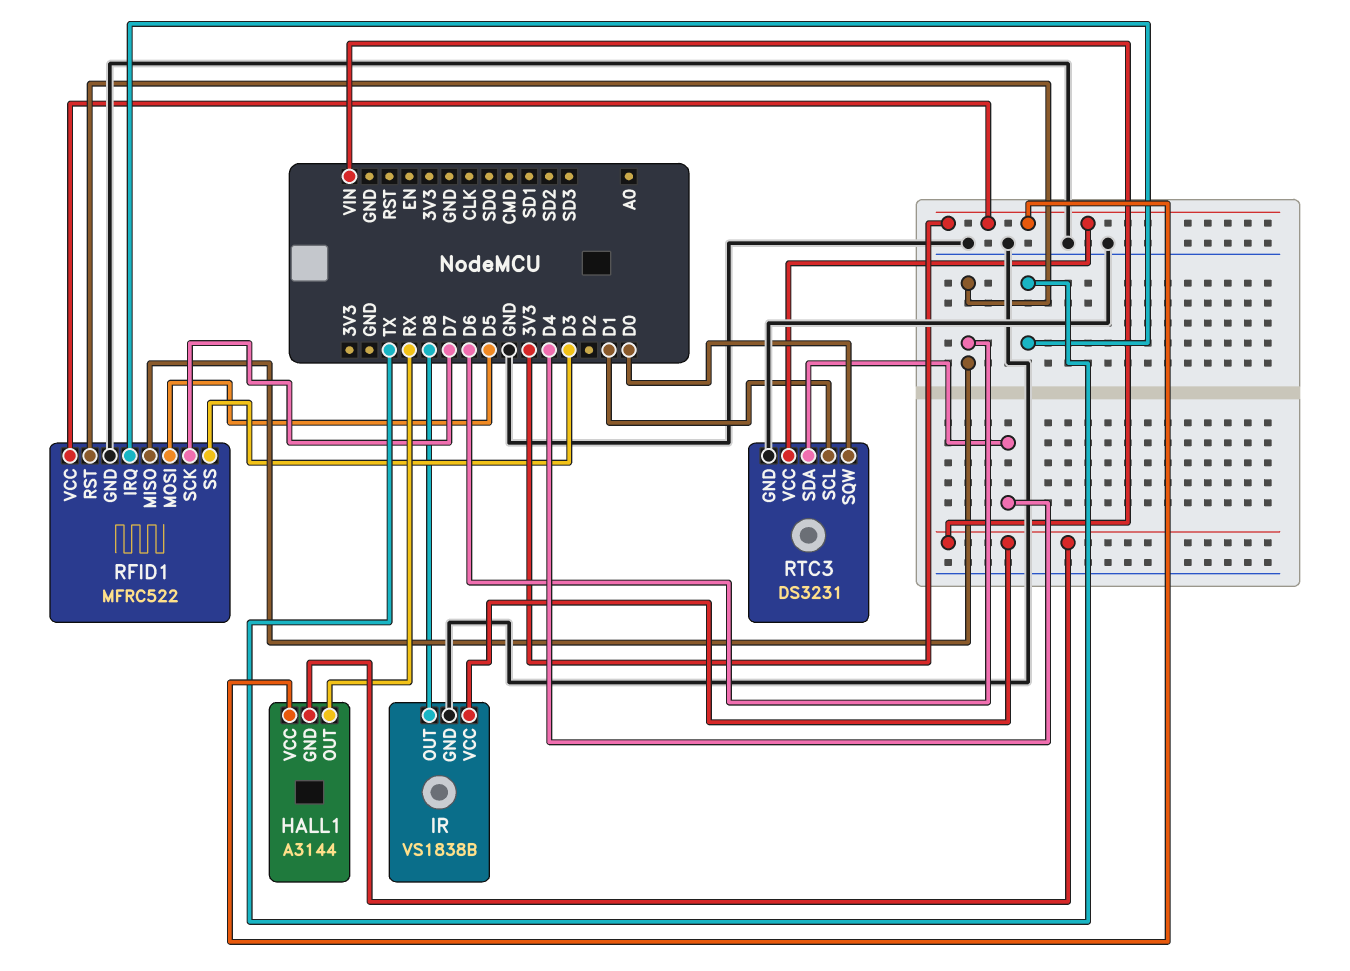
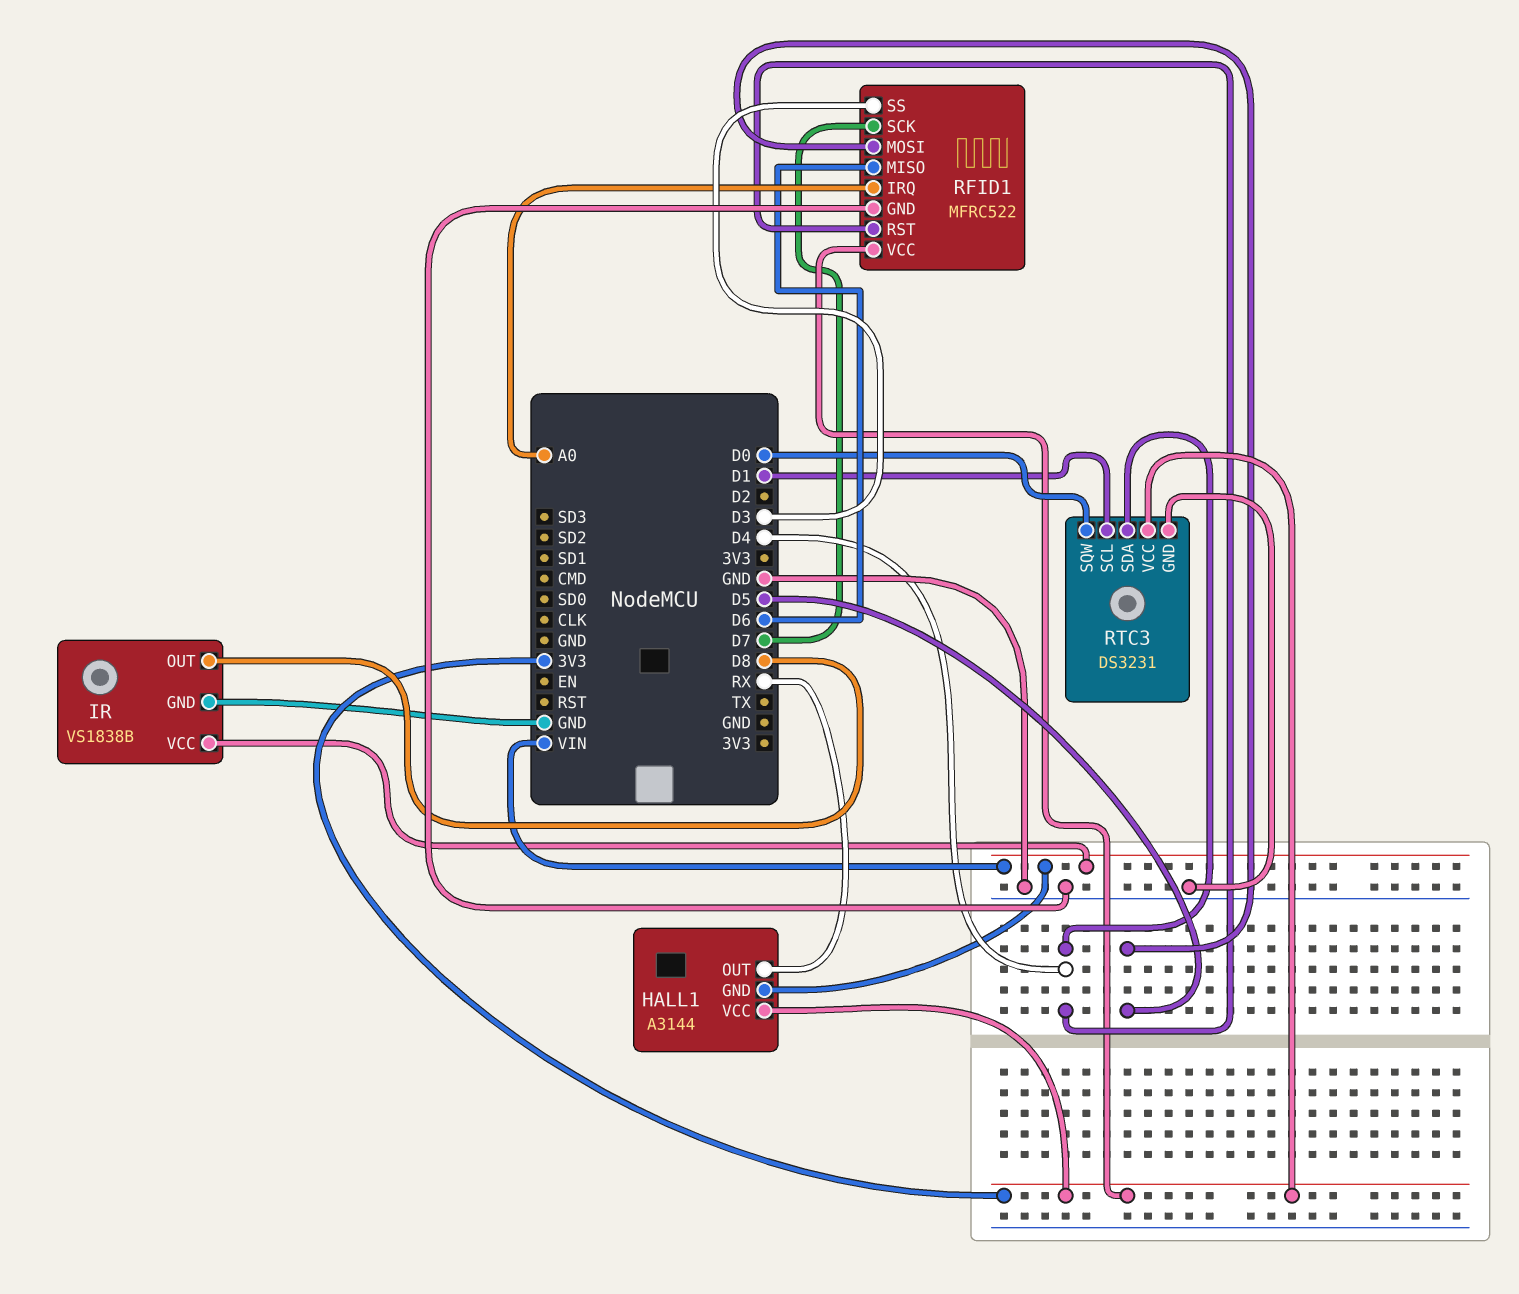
RFID1 pin IRQ: TX -> A0
RFID1 pin RST: D6 -> D4

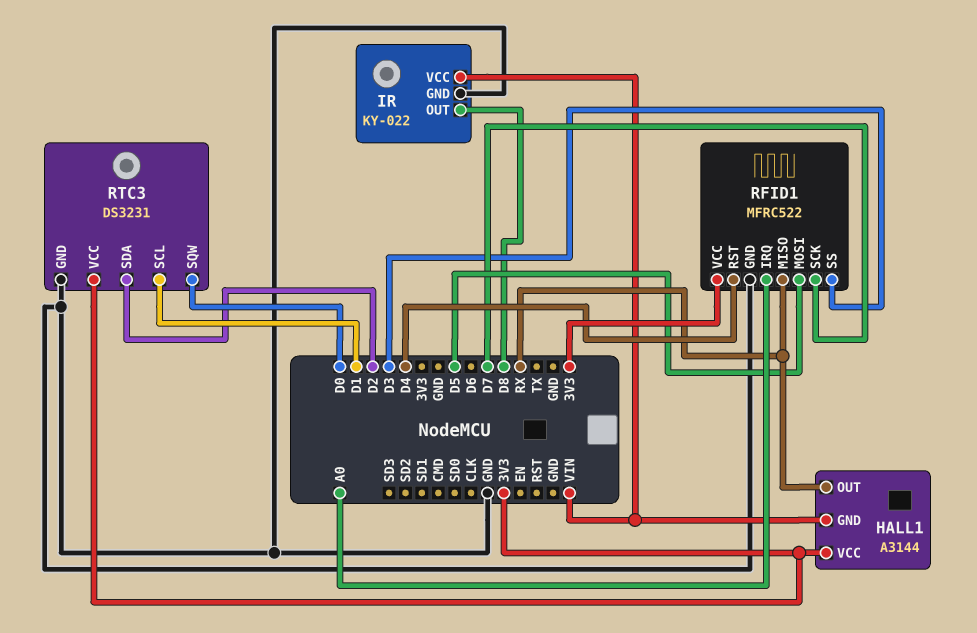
IR: VS1838B -> KY-022
RFID1 pin MISO: D6 -> RX
RTC3 pin SDA: D4 -> D2

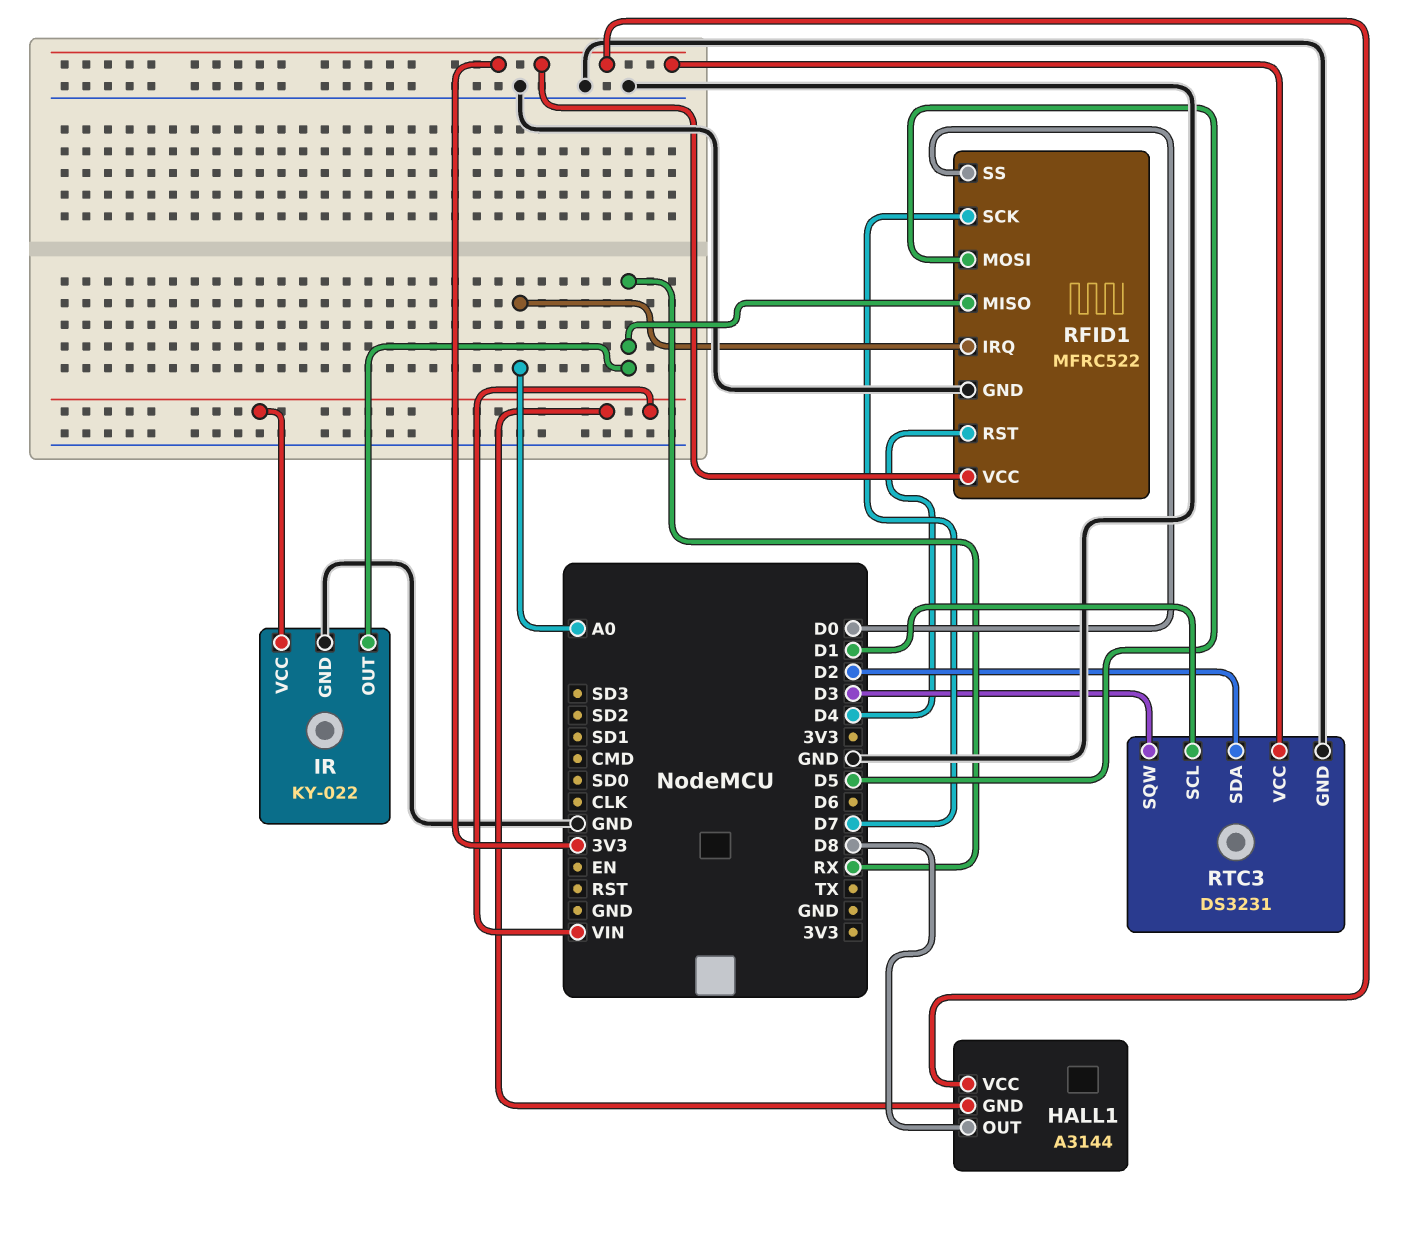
HALL1 pin OUT: RX -> D8
IR pin OUT: D8 -> RX
RFID1 pin SS: D3 -> D0
RTC3 pin SQW: D0 -> D3

